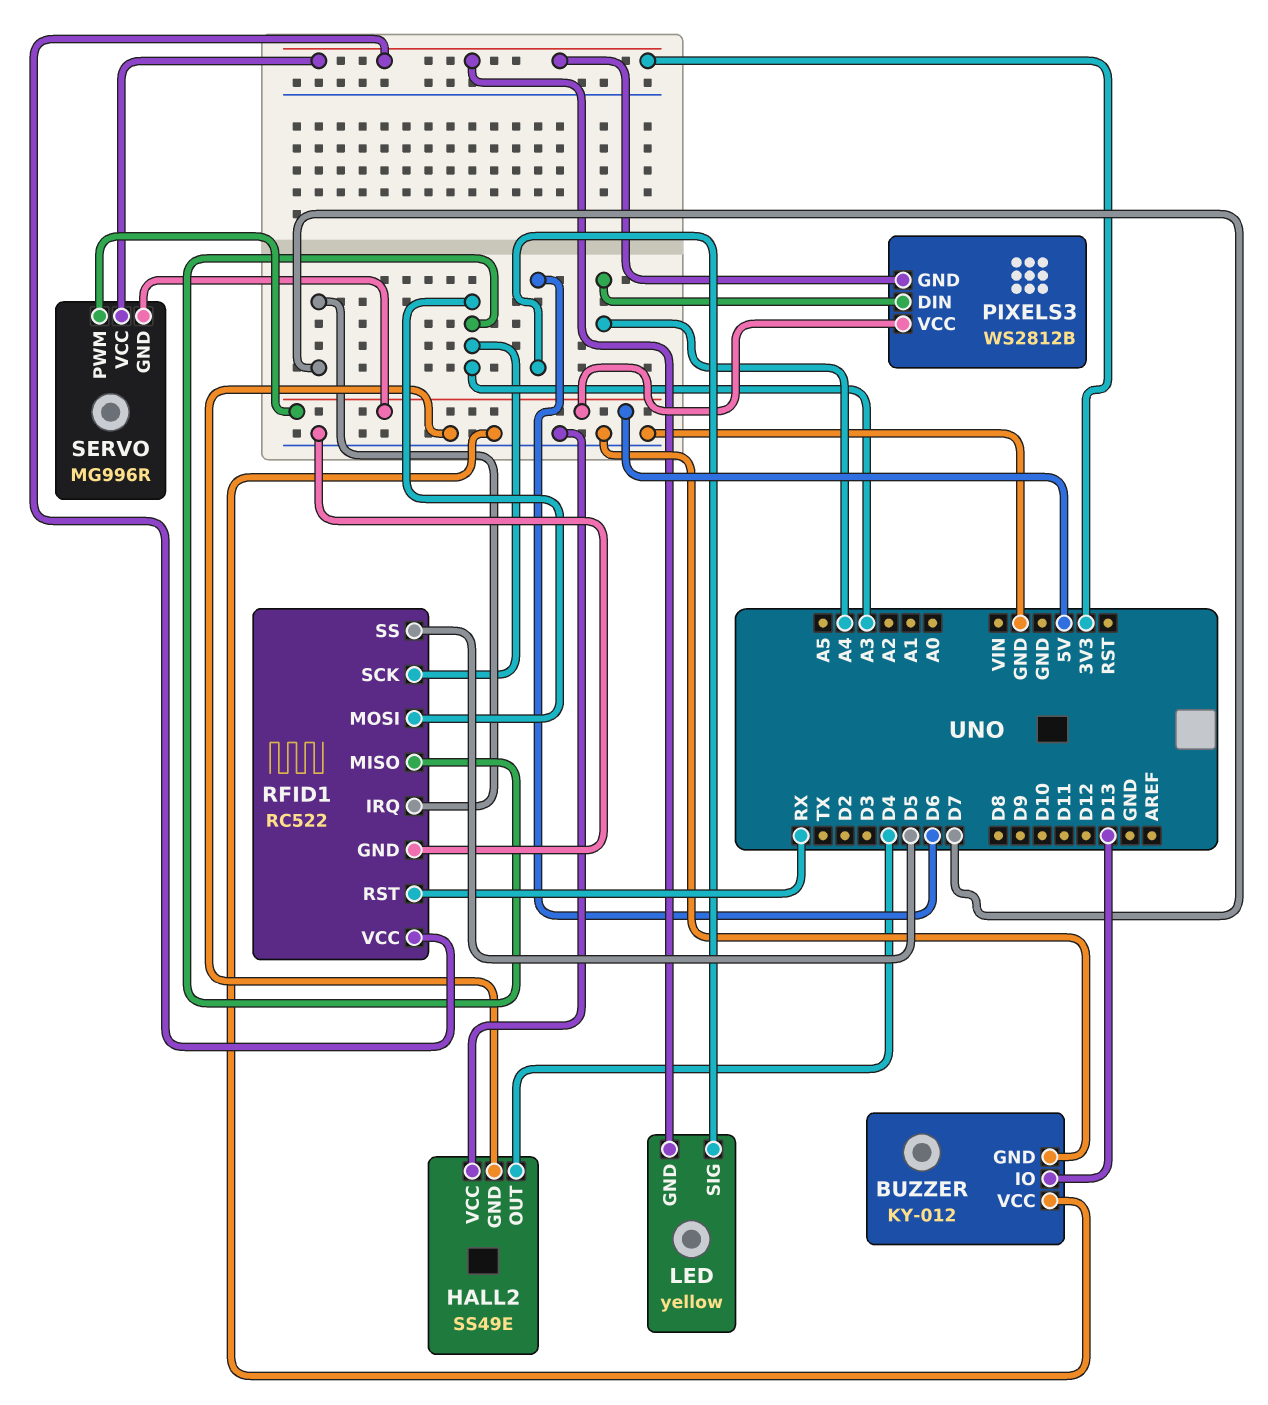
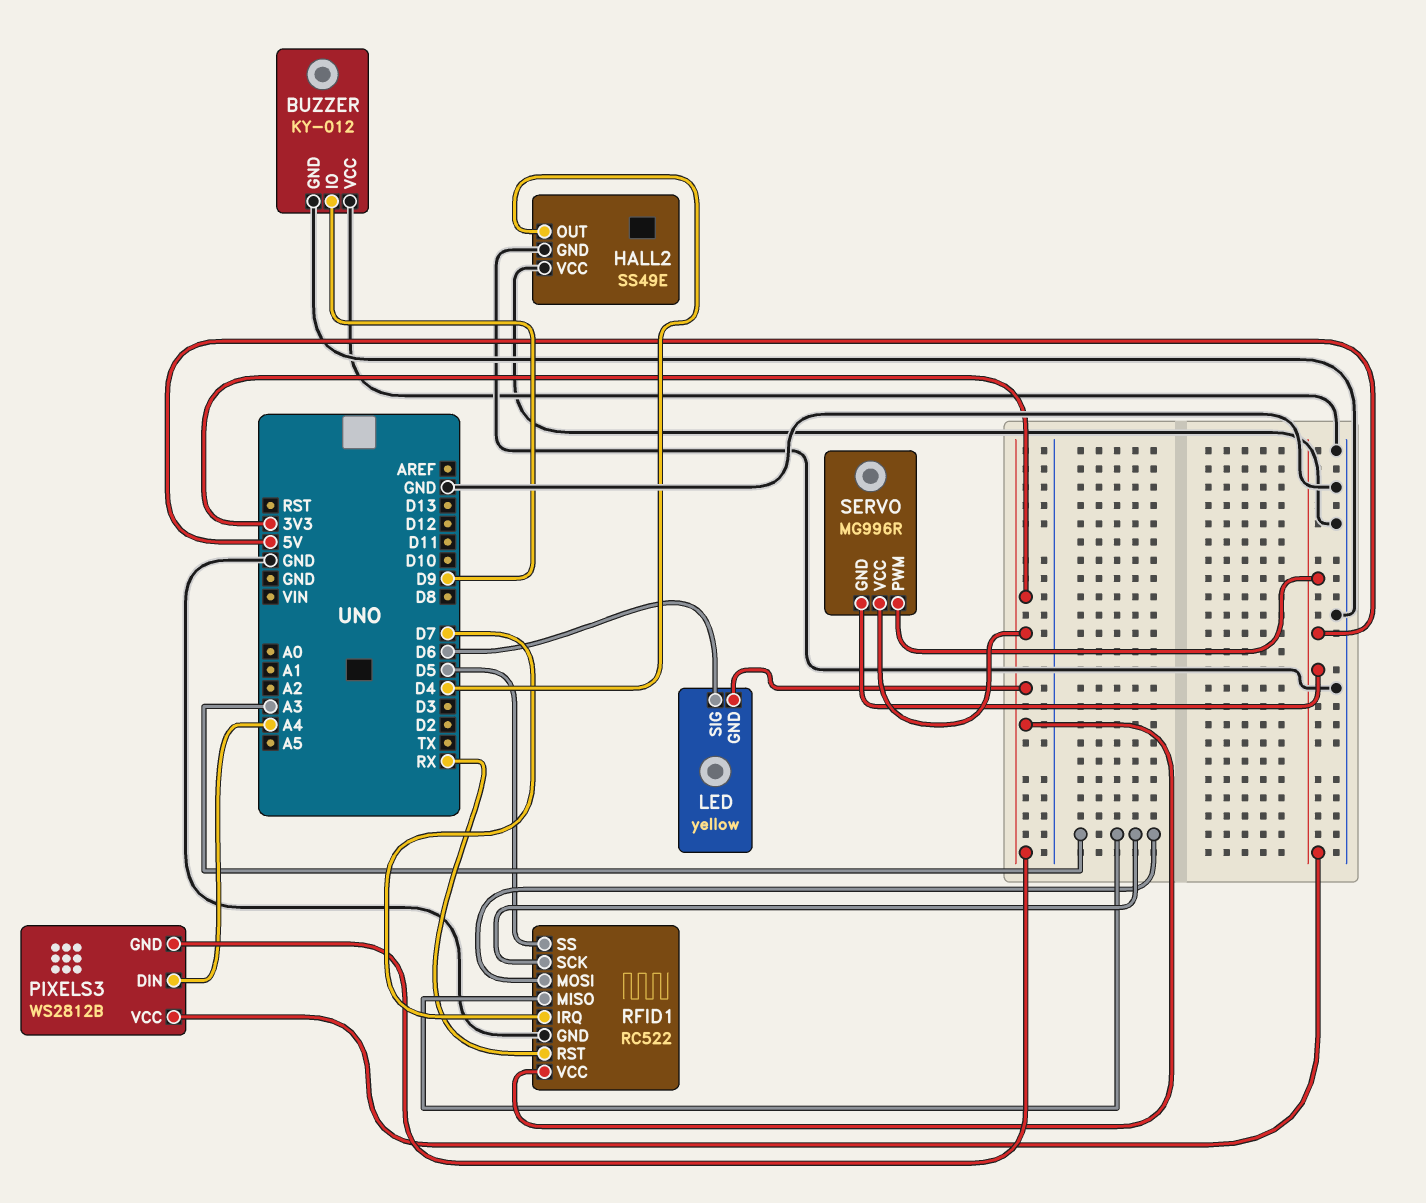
BUZZER pin IO: D13 -> D9

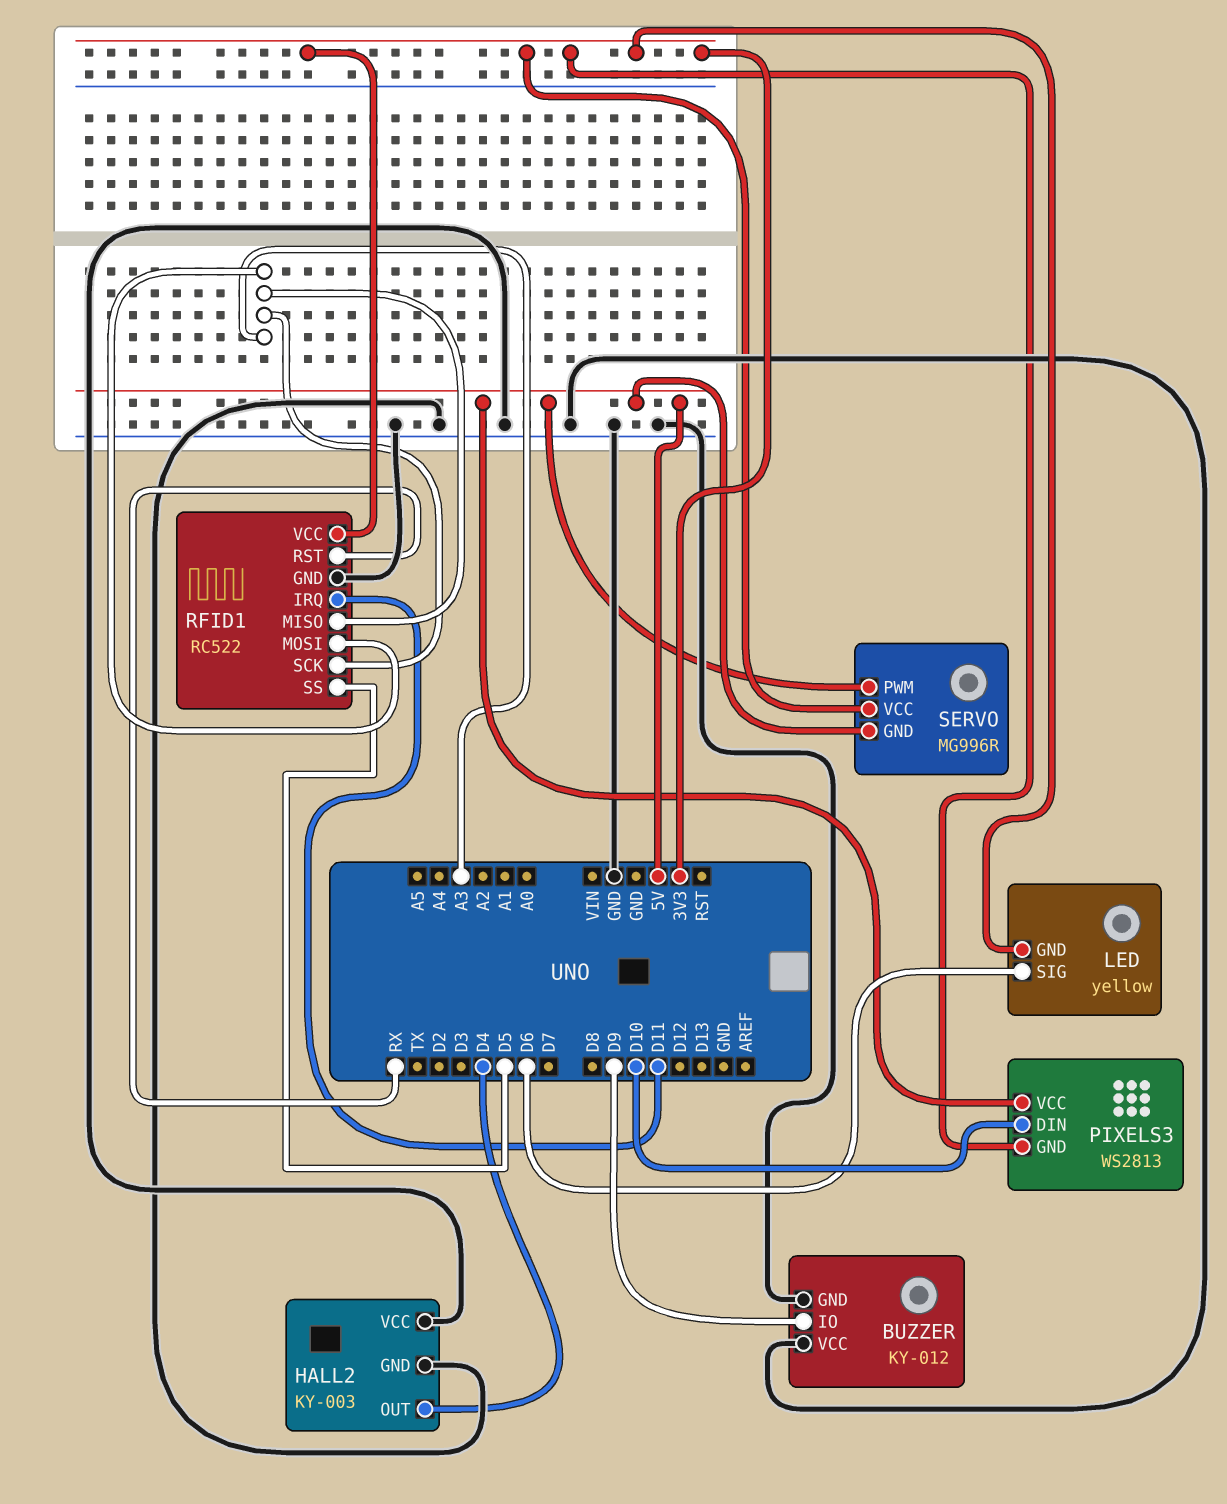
HALL2: SS49E -> KY-003
PIXELS3: WS2812B -> WS2813
PIXELS3 pin DIN: A4 -> D10
RFID1 pin IRQ: D7 -> D11

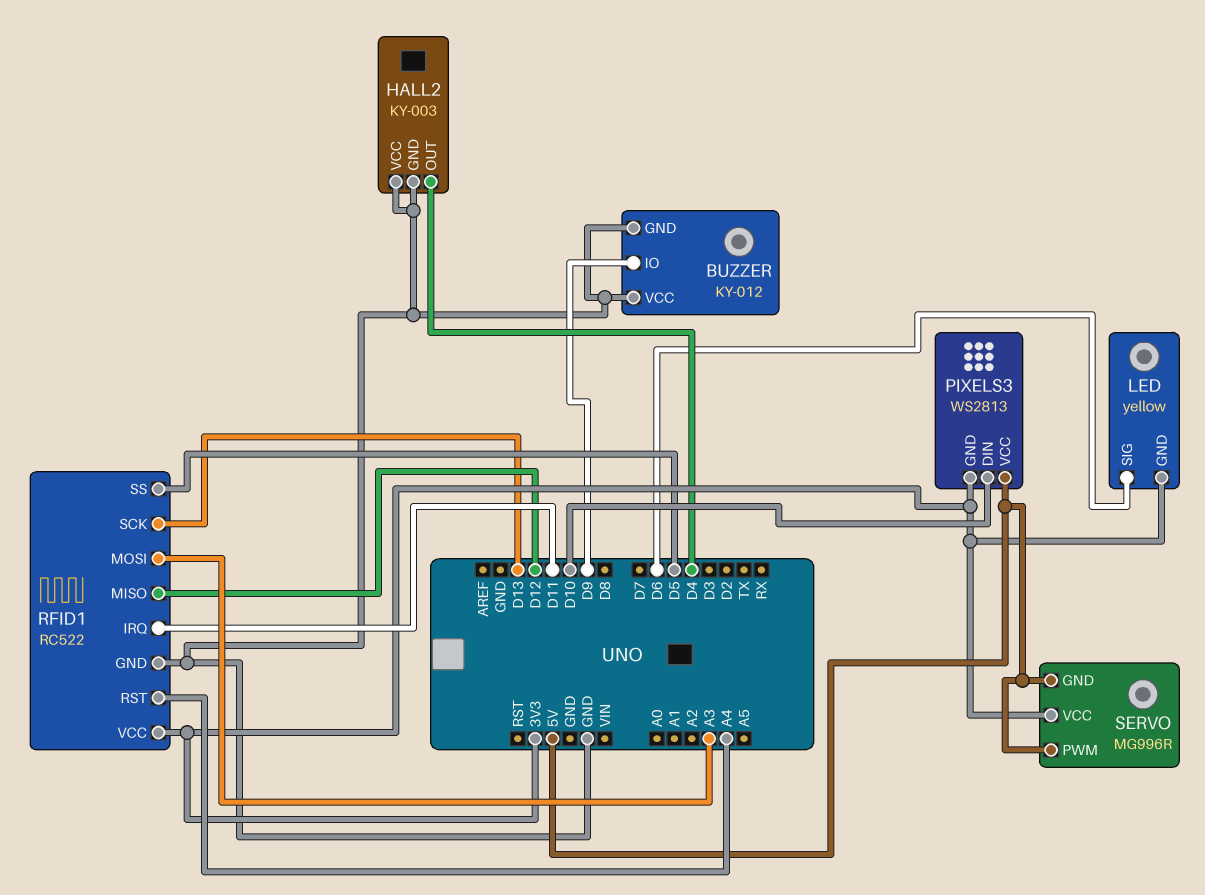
RFID1 pin MISO: A3 -> D12
RFID1 pin RST: RX -> A4
RFID1 pin SCK: A3 -> D13

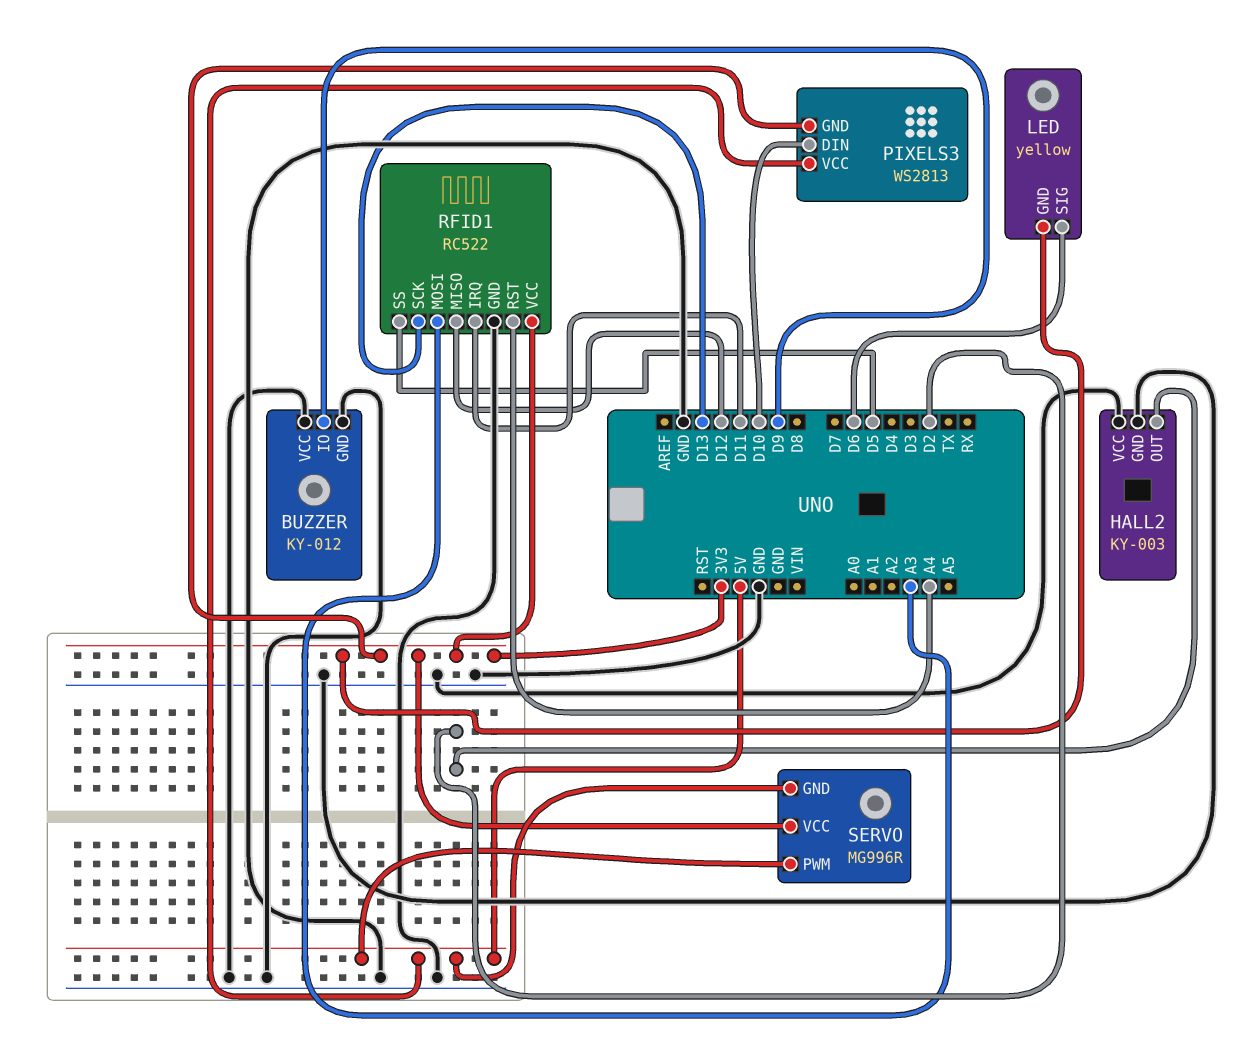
HALL2 pin OUT: D4 -> D2

